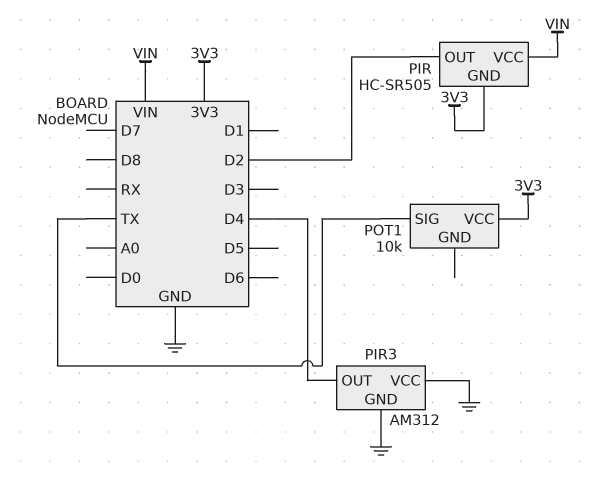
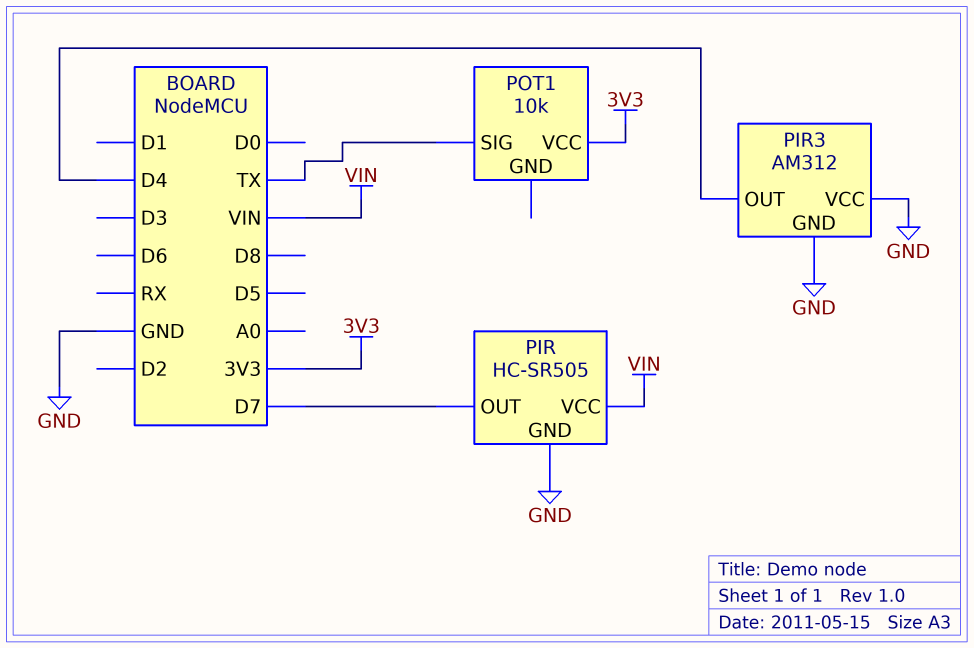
PIR pin GND: 3V3 -> GND
PIR pin OUT: D2 -> D7

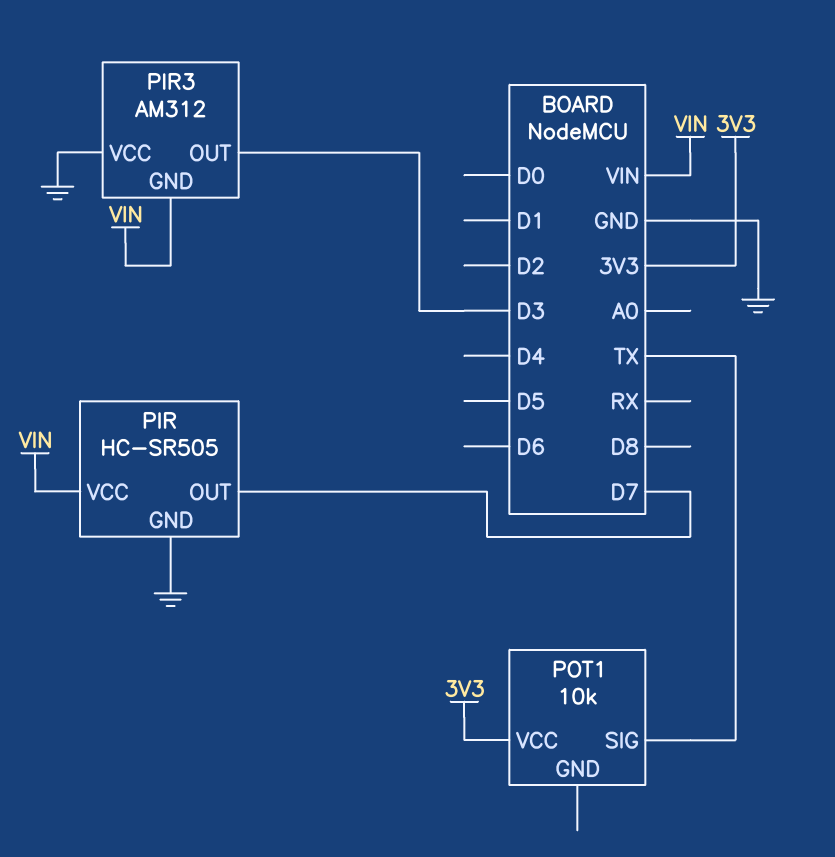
PIR3 pin GND: GND -> VIN
PIR3 pin OUT: D4 -> D3

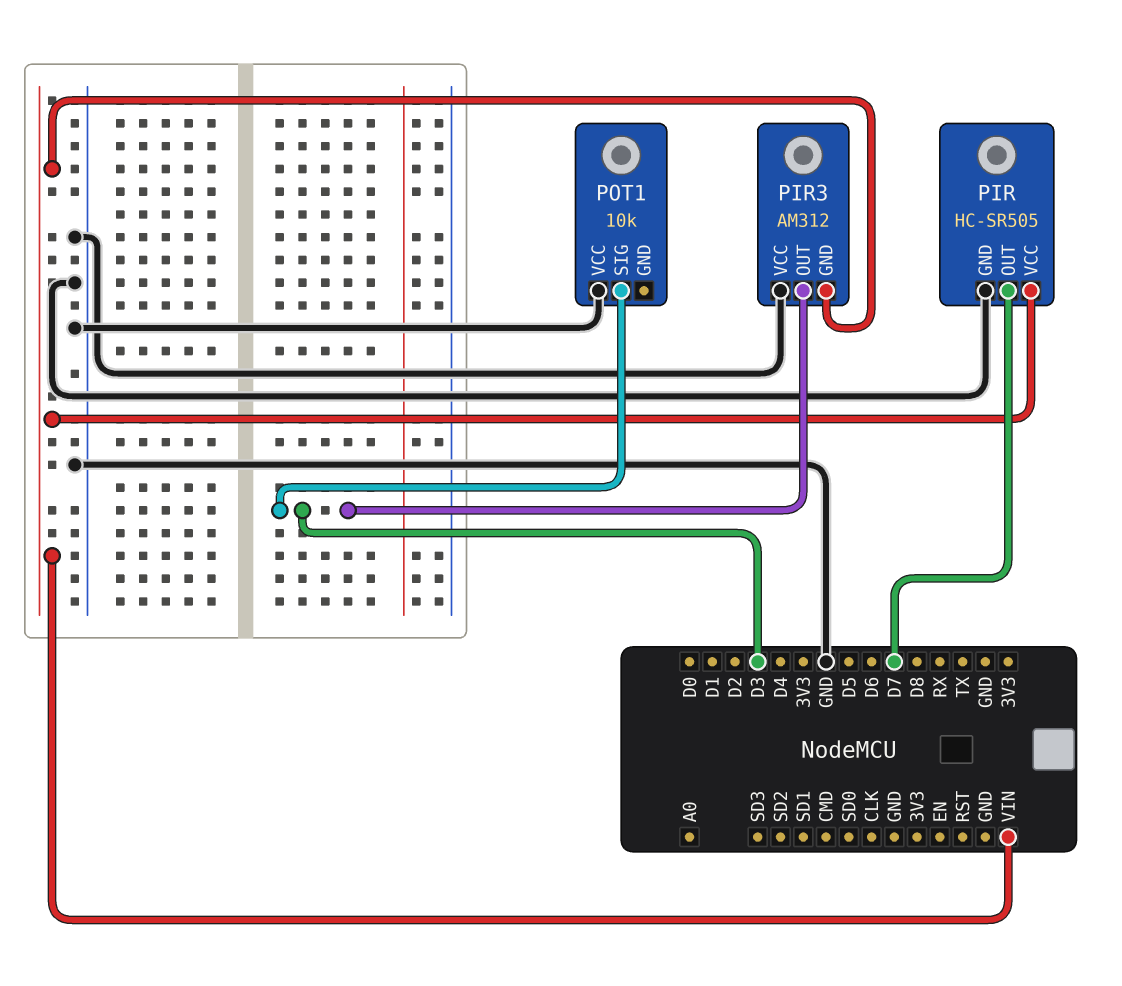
POT1 pin SIG: TX -> D3
POT1 pin VCC: 3V3 -> GND

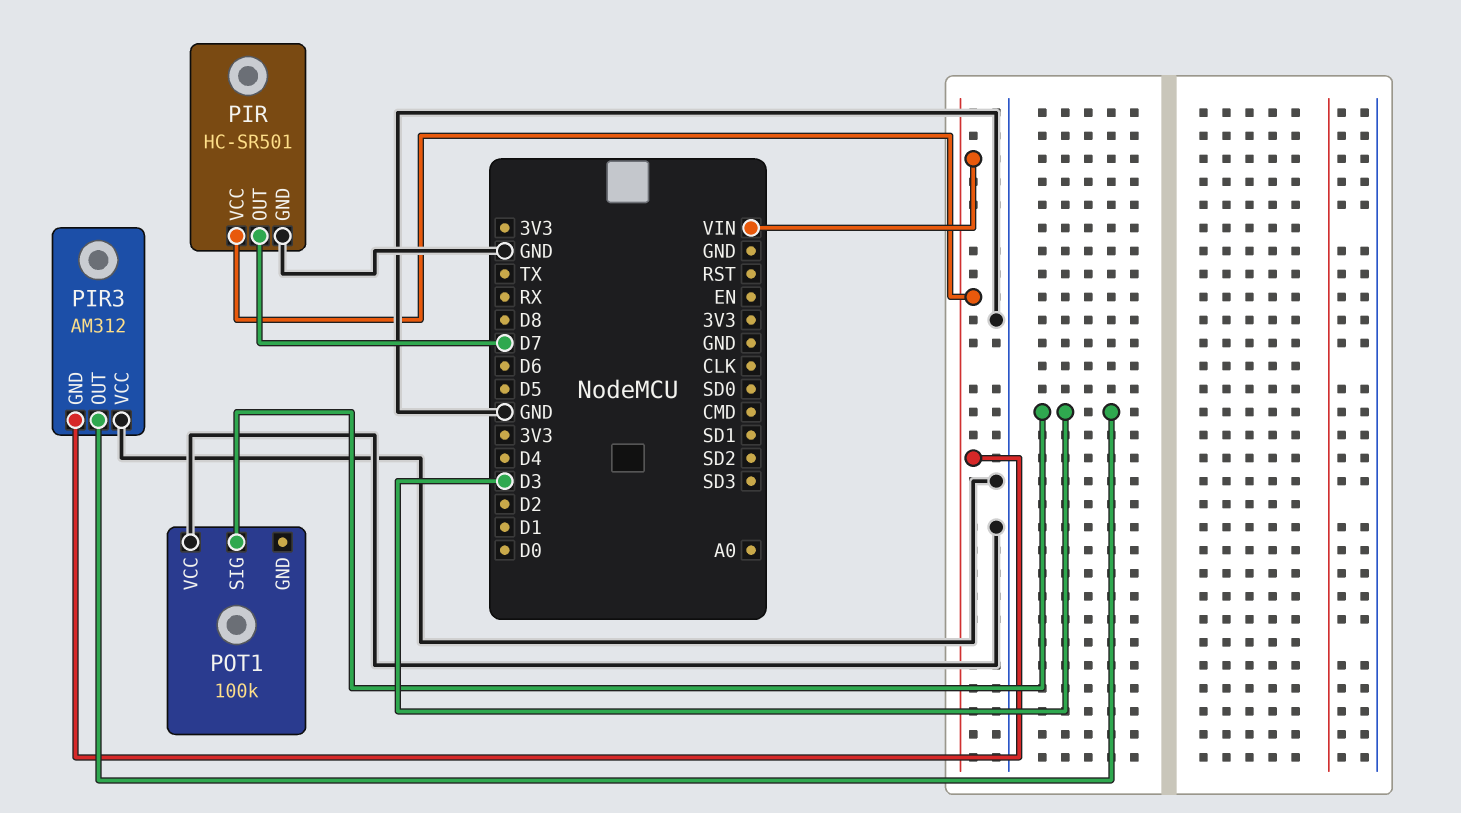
PIR: HC-SR505 -> HC-SR501
POT1: 10k -> 100k

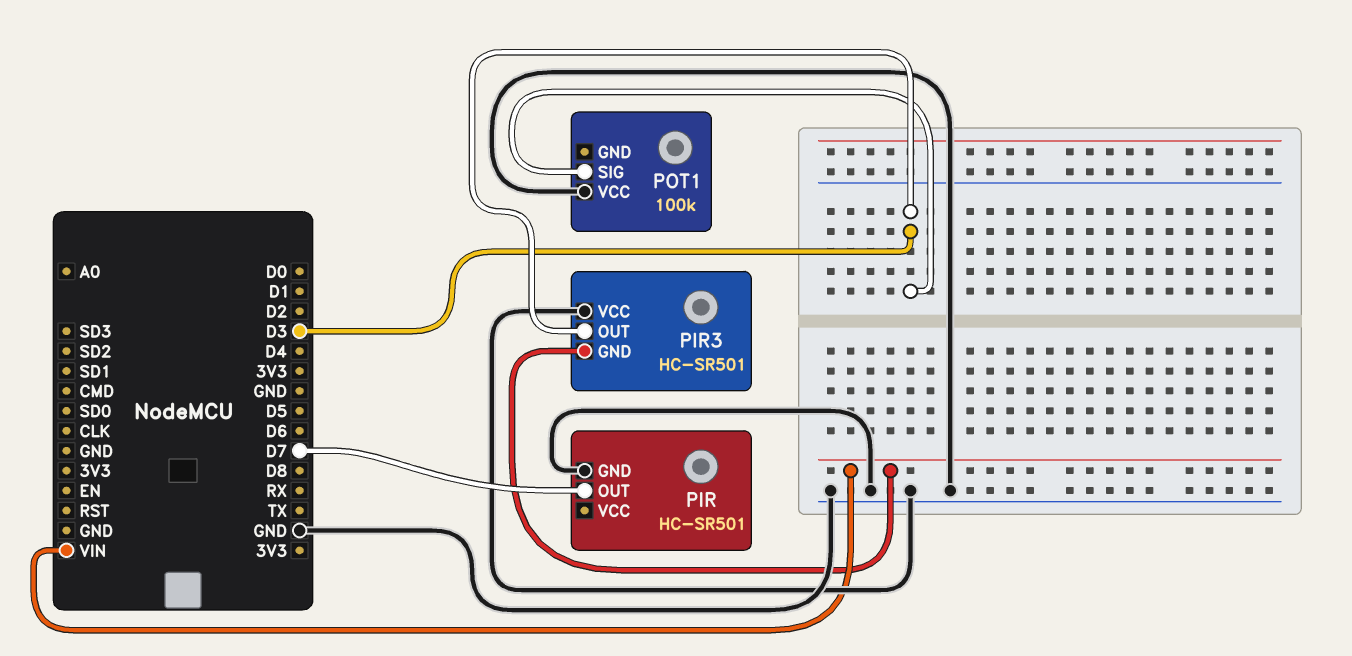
PIR pin VCC: VIN -> none
PIR3: AM312 -> HC-SR501

